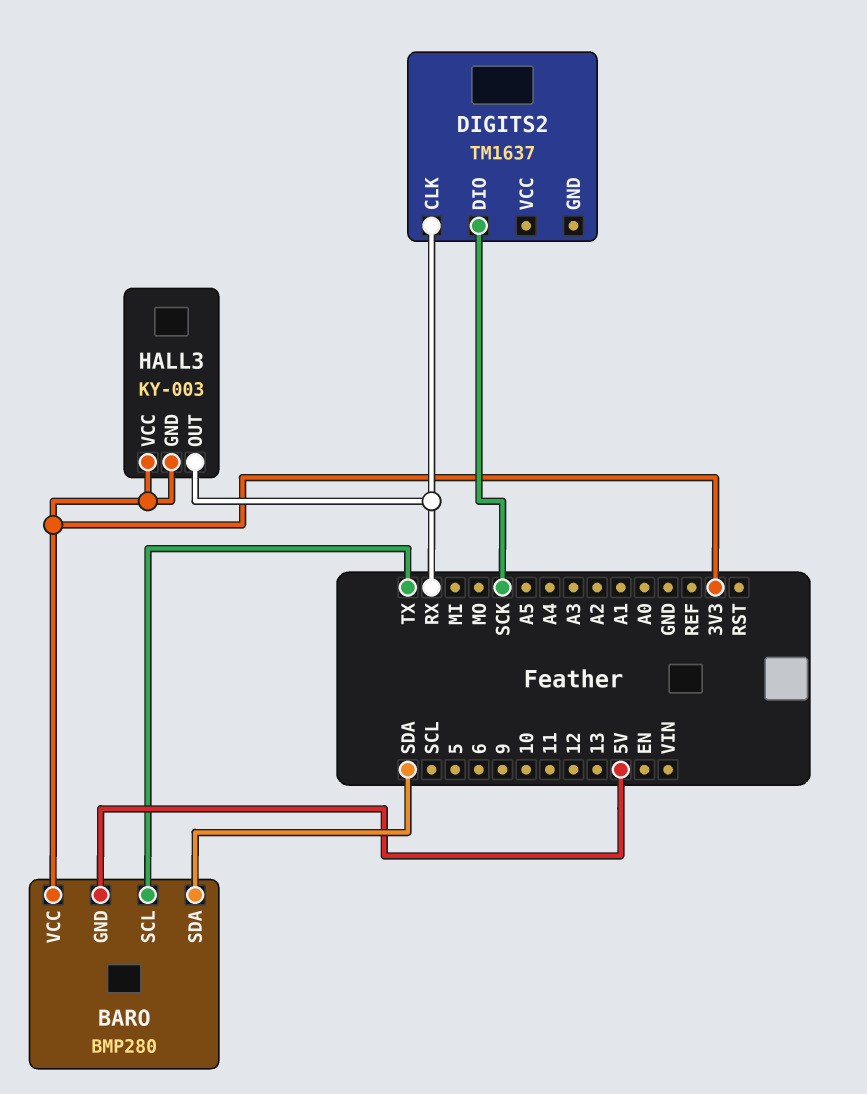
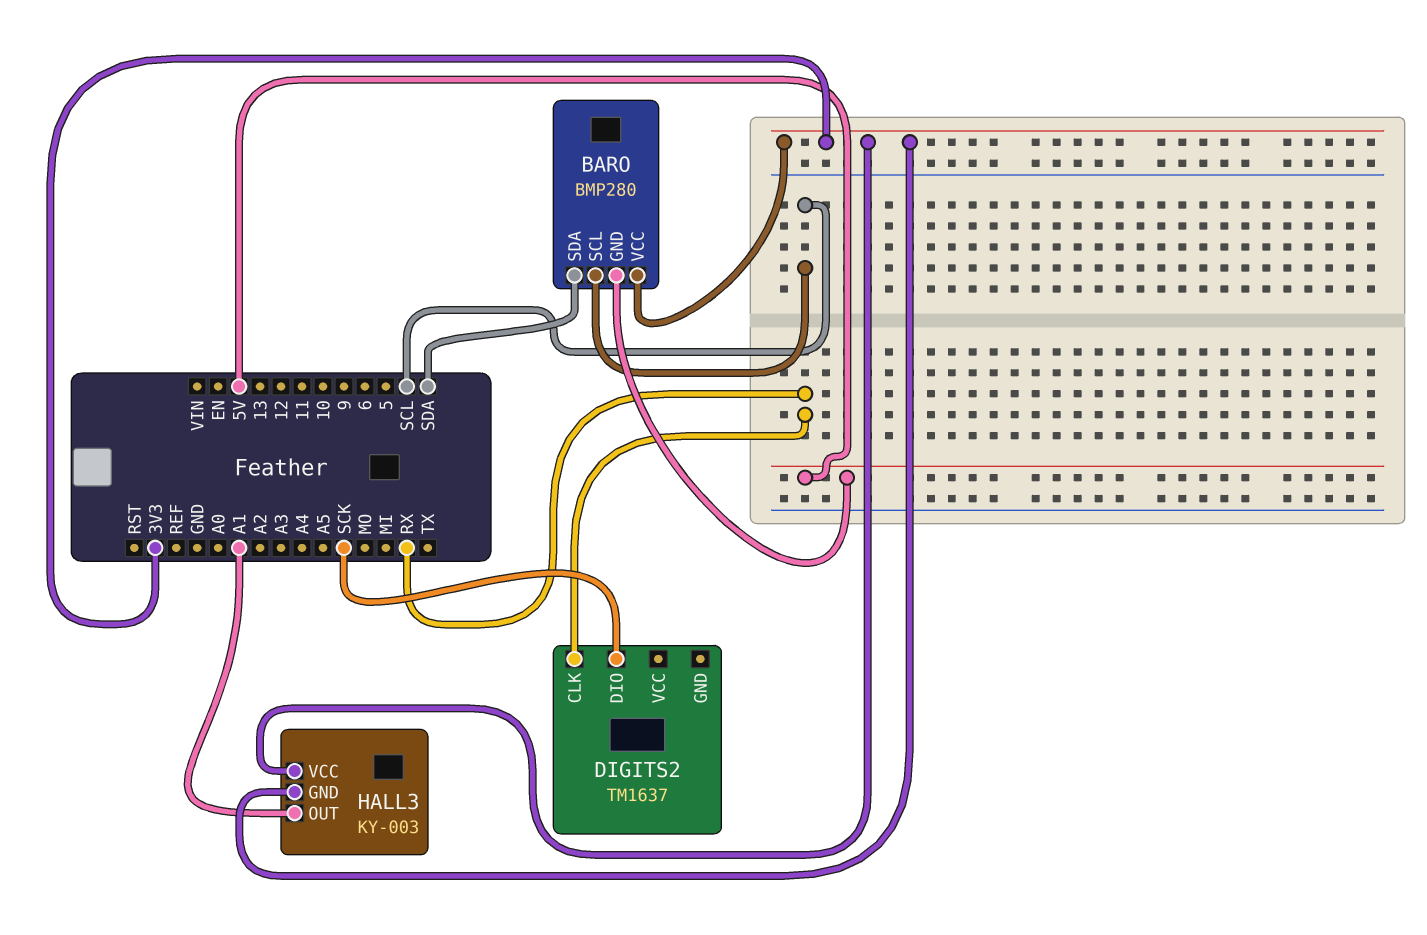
BARO pin SCL: TX -> SCL
HALL3 pin OUT: RX -> A1

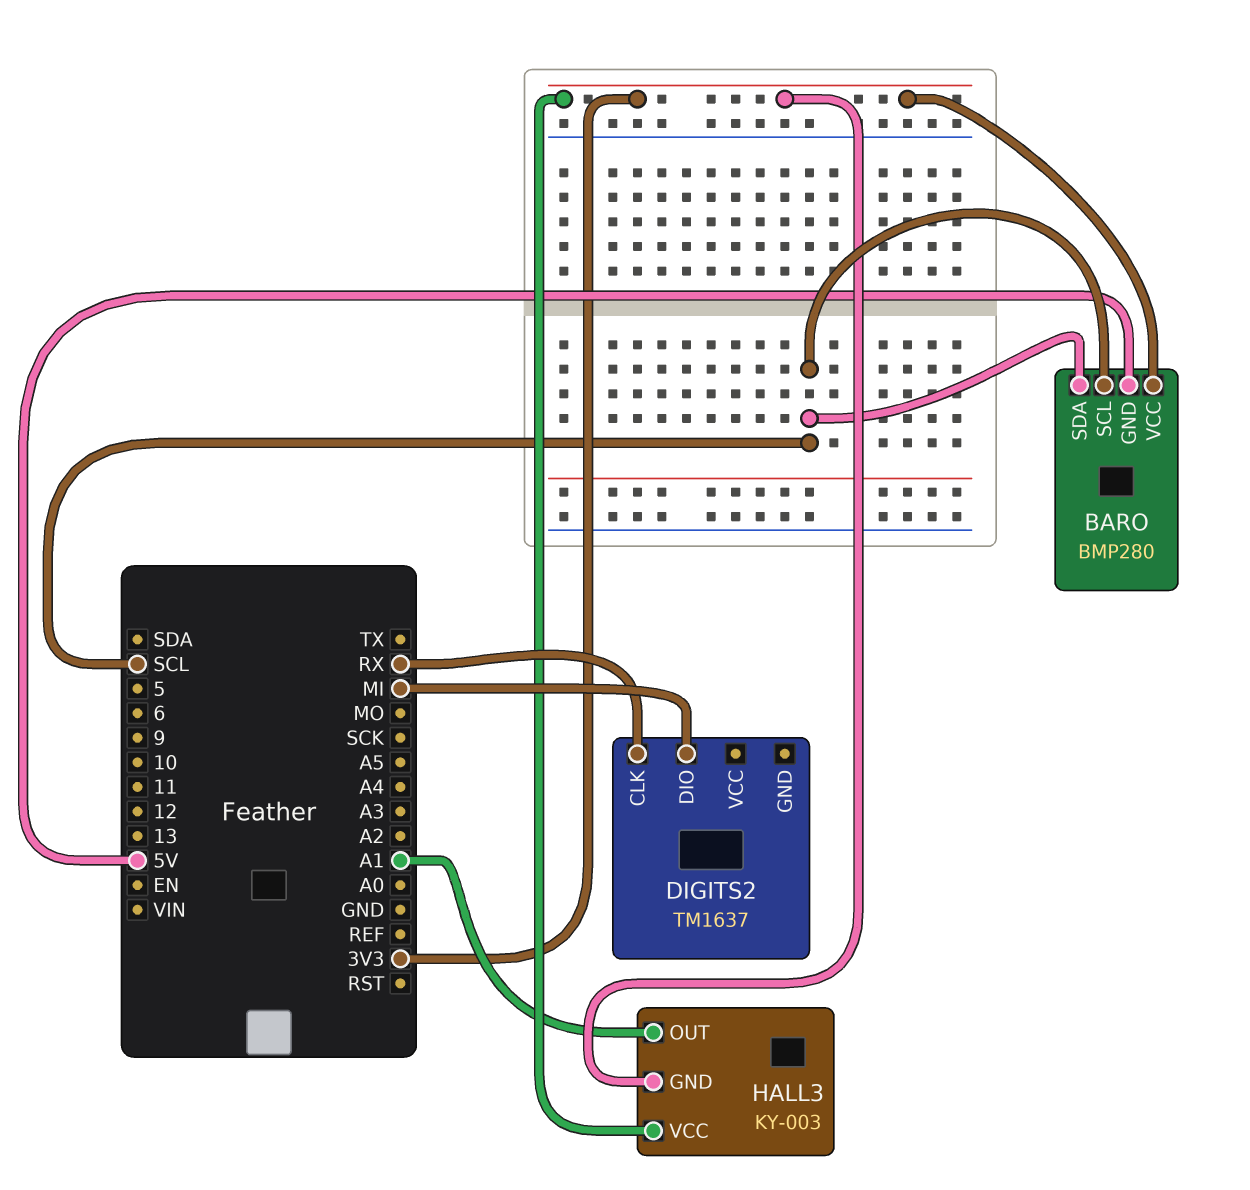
BARO pin SDA: SDA -> SCL
DIGITS2 pin DIO: SCK -> MI

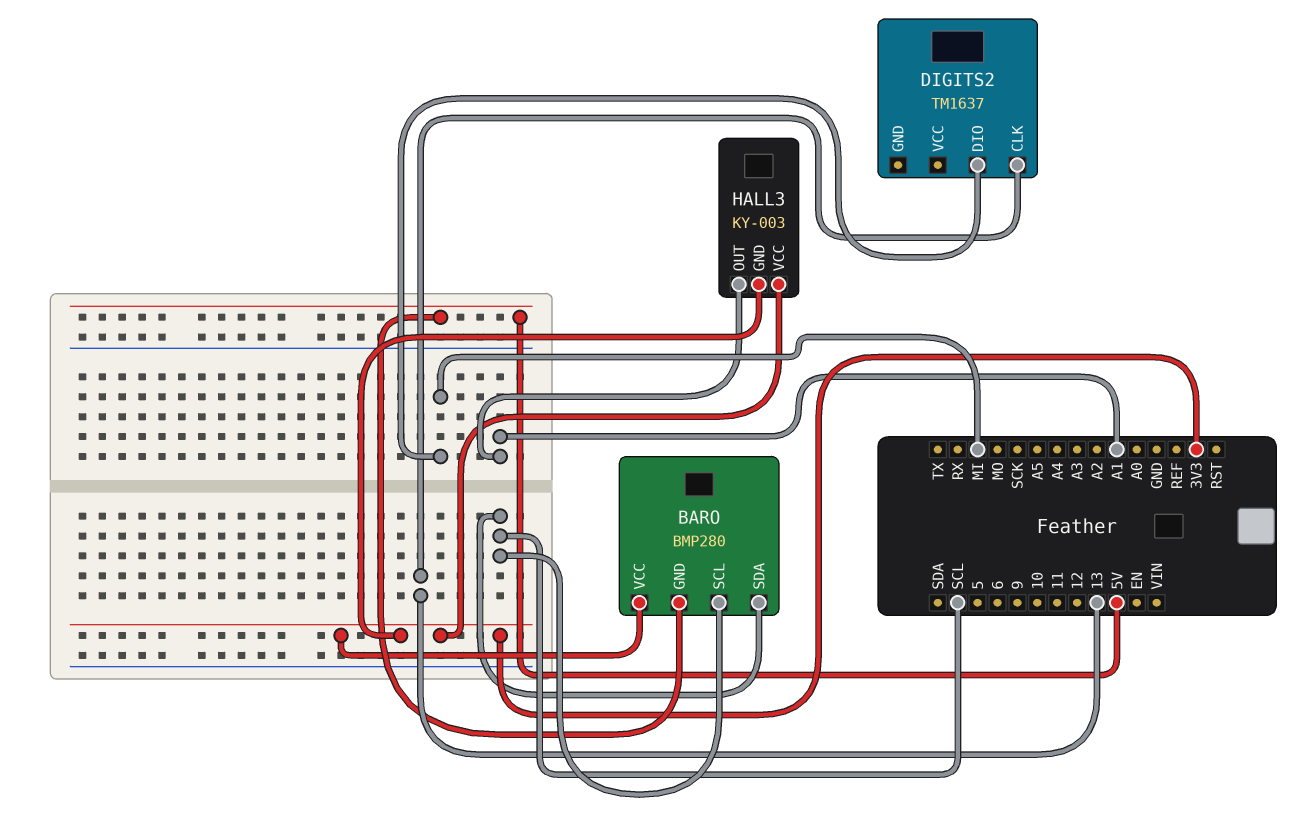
DIGITS2 pin CLK: RX -> 13

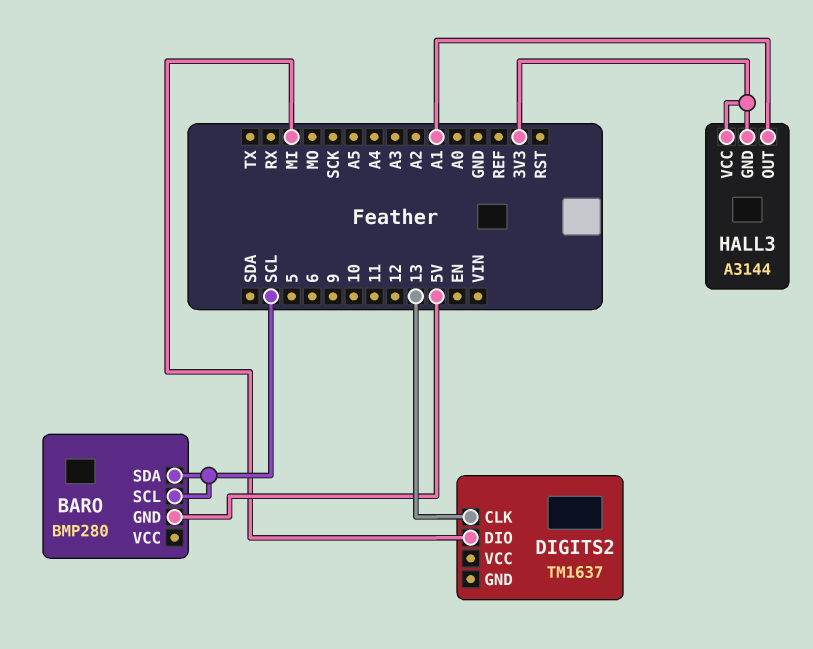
BARO pin VCC: 3V3 -> none
HALL3: KY-003 -> A3144

